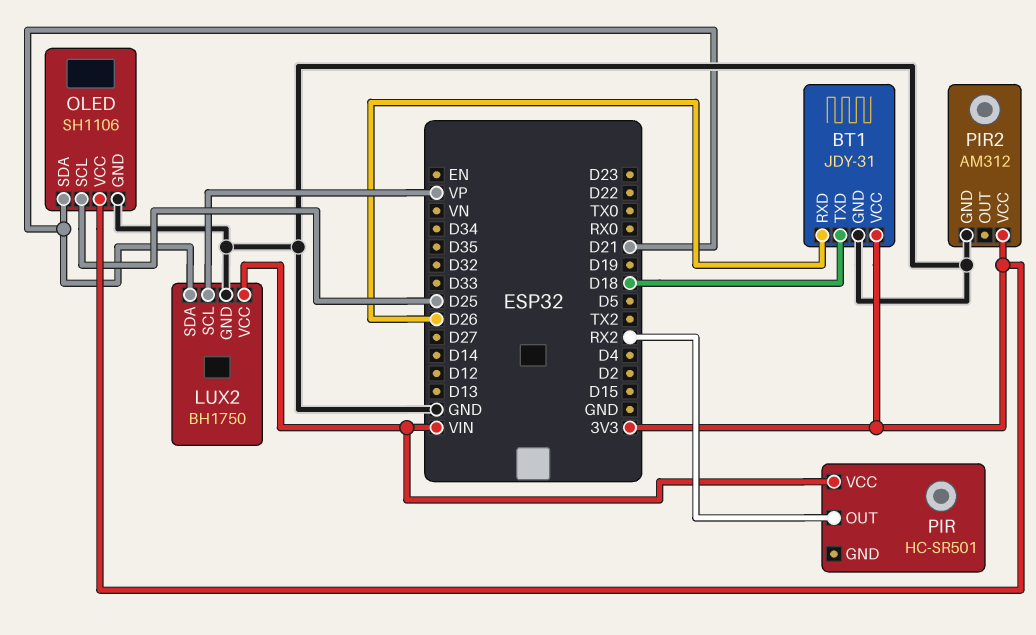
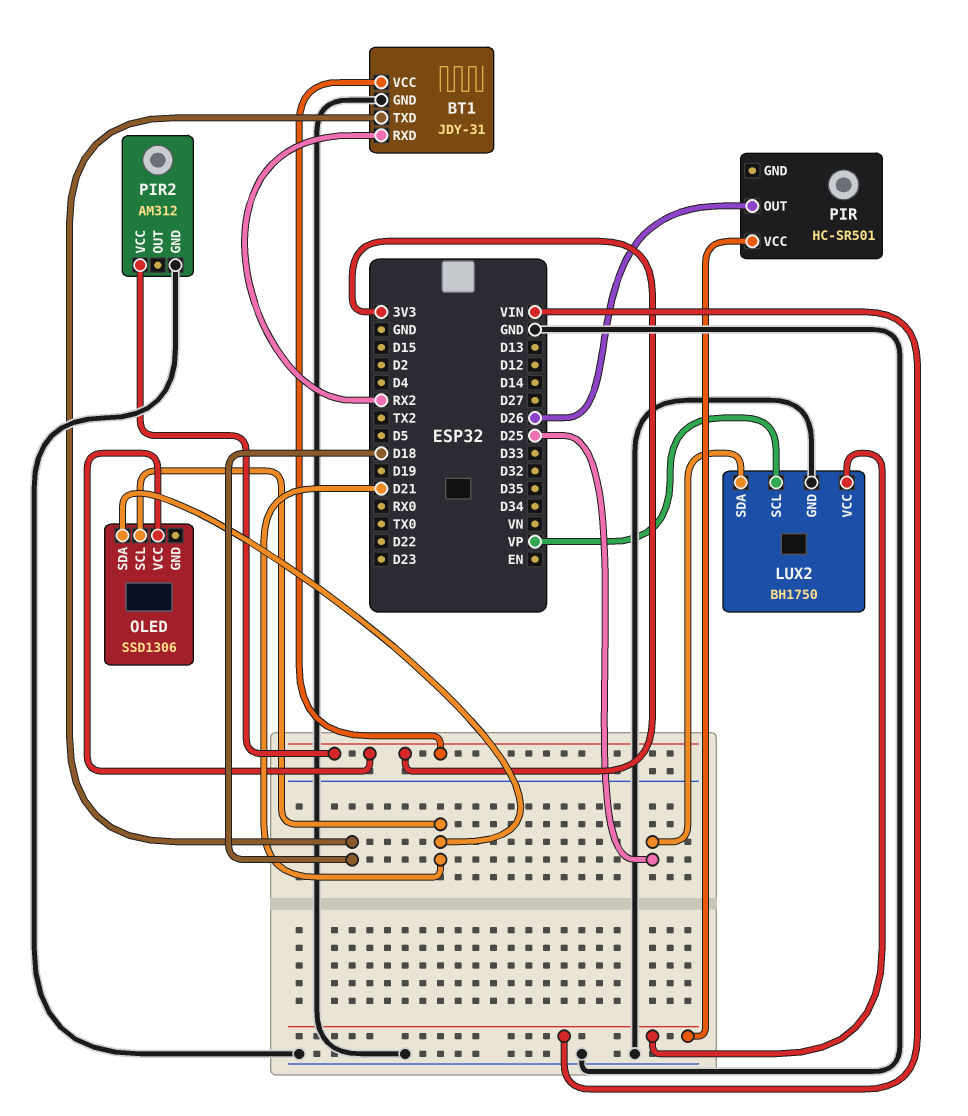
BT1 pin RXD: D26 -> RX2
LUX2 pin SDA: D21 -> D25
OLED: SH1106 -> SSD1306
OLED pin GND: GND -> none
OLED pin SCL: D25 -> D21
PIR pin OUT: RX2 -> D26

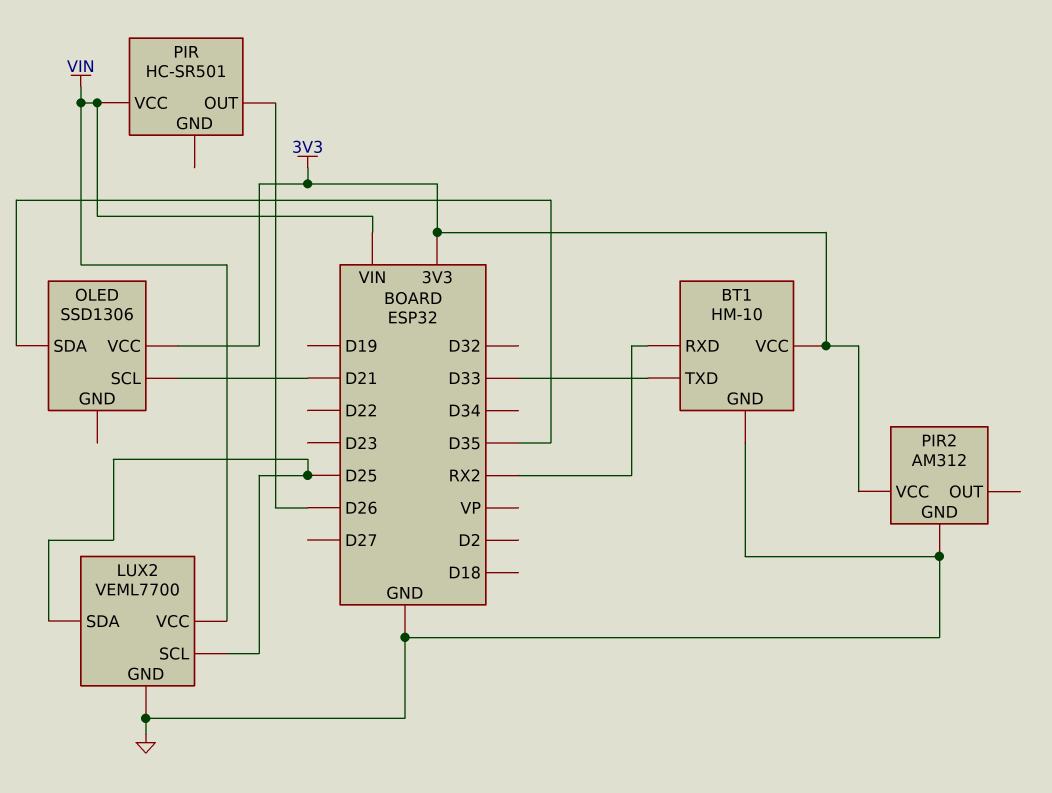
BT1: JDY-31 -> HM-10
BT1 pin TXD: D18 -> D33
LUX2: BH1750 -> VEML7700
LUX2 pin SCL: VP -> D25
OLED pin SDA: D21 -> D35

